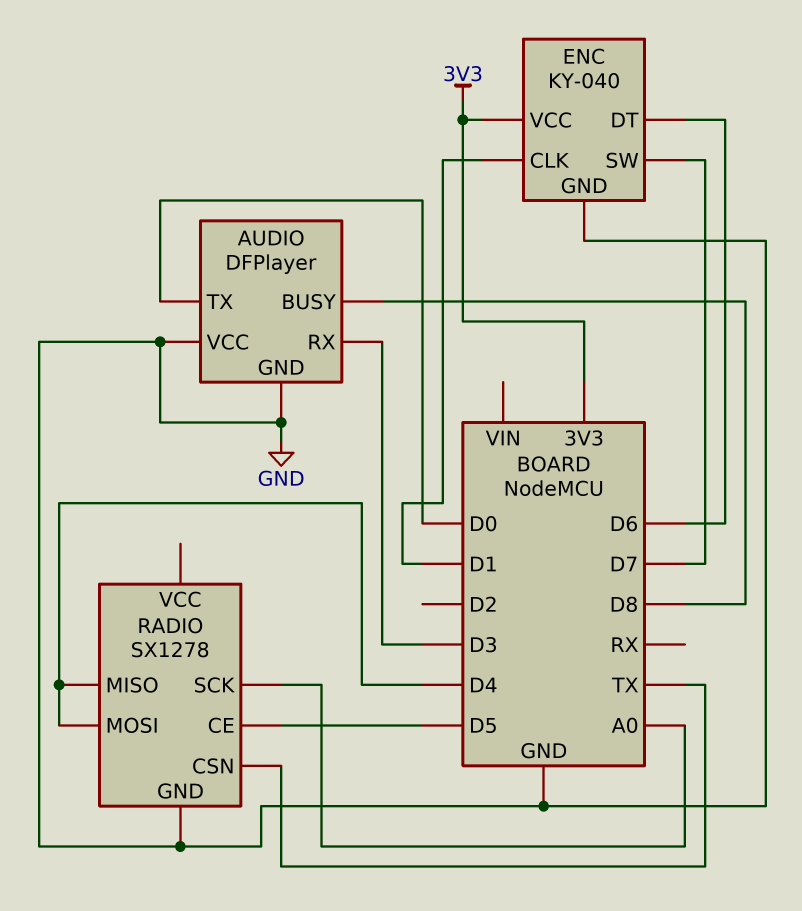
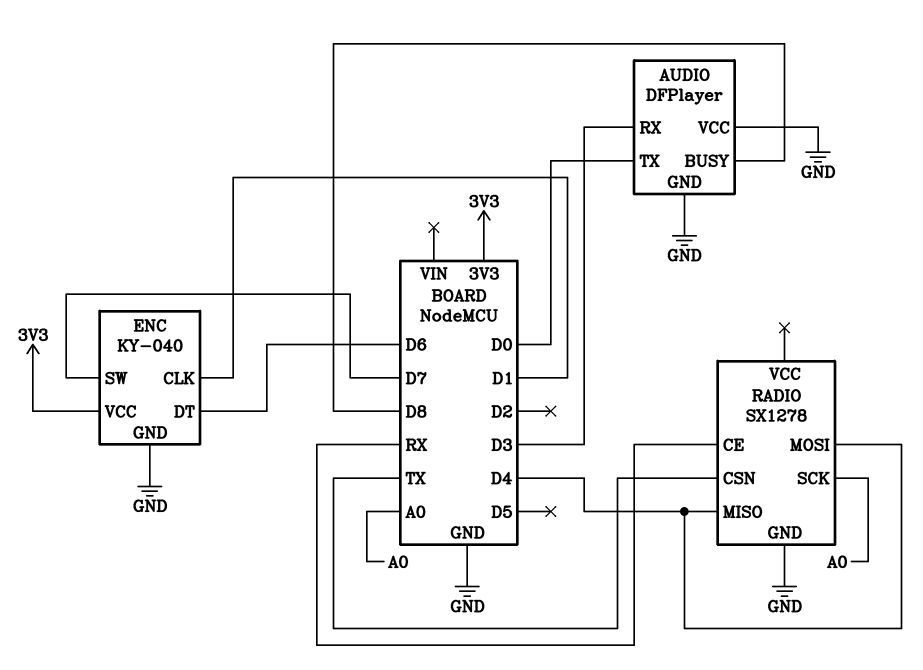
RADIO pin CE: D5 -> RX

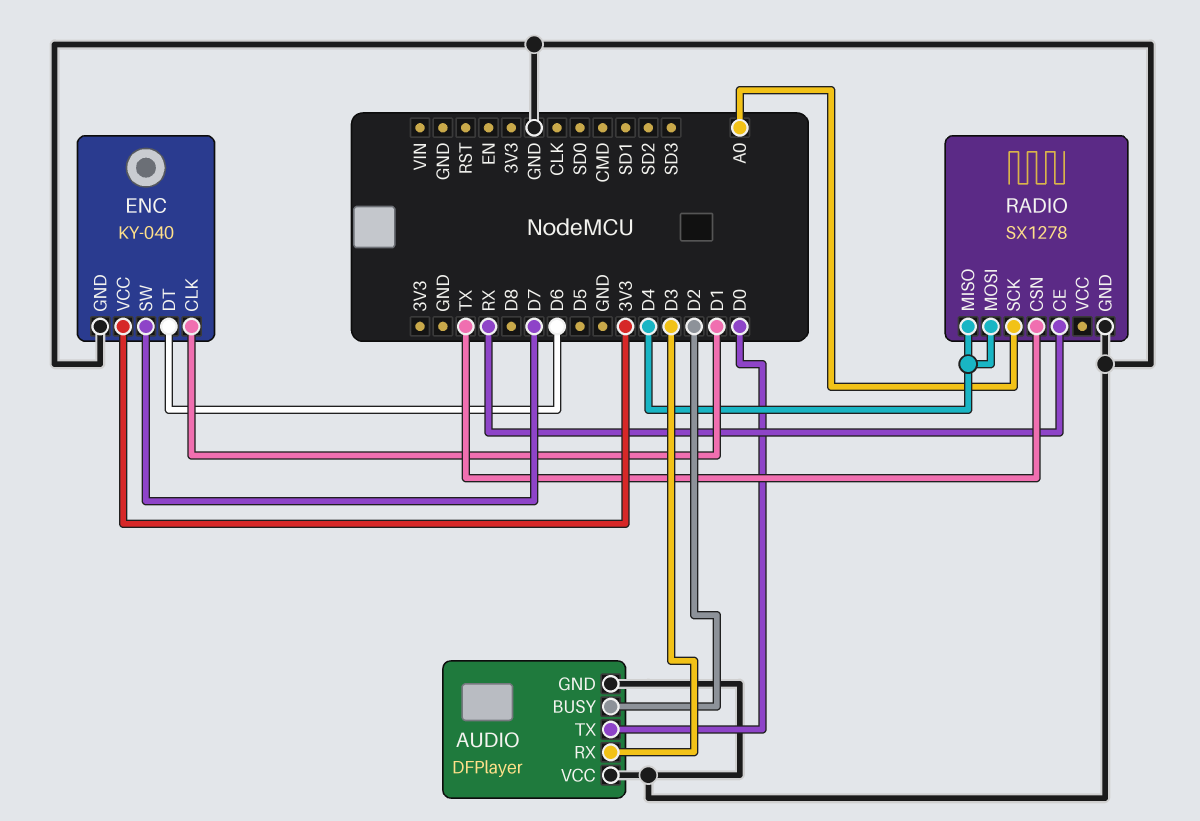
AUDIO pin BUSY: D8 -> D2

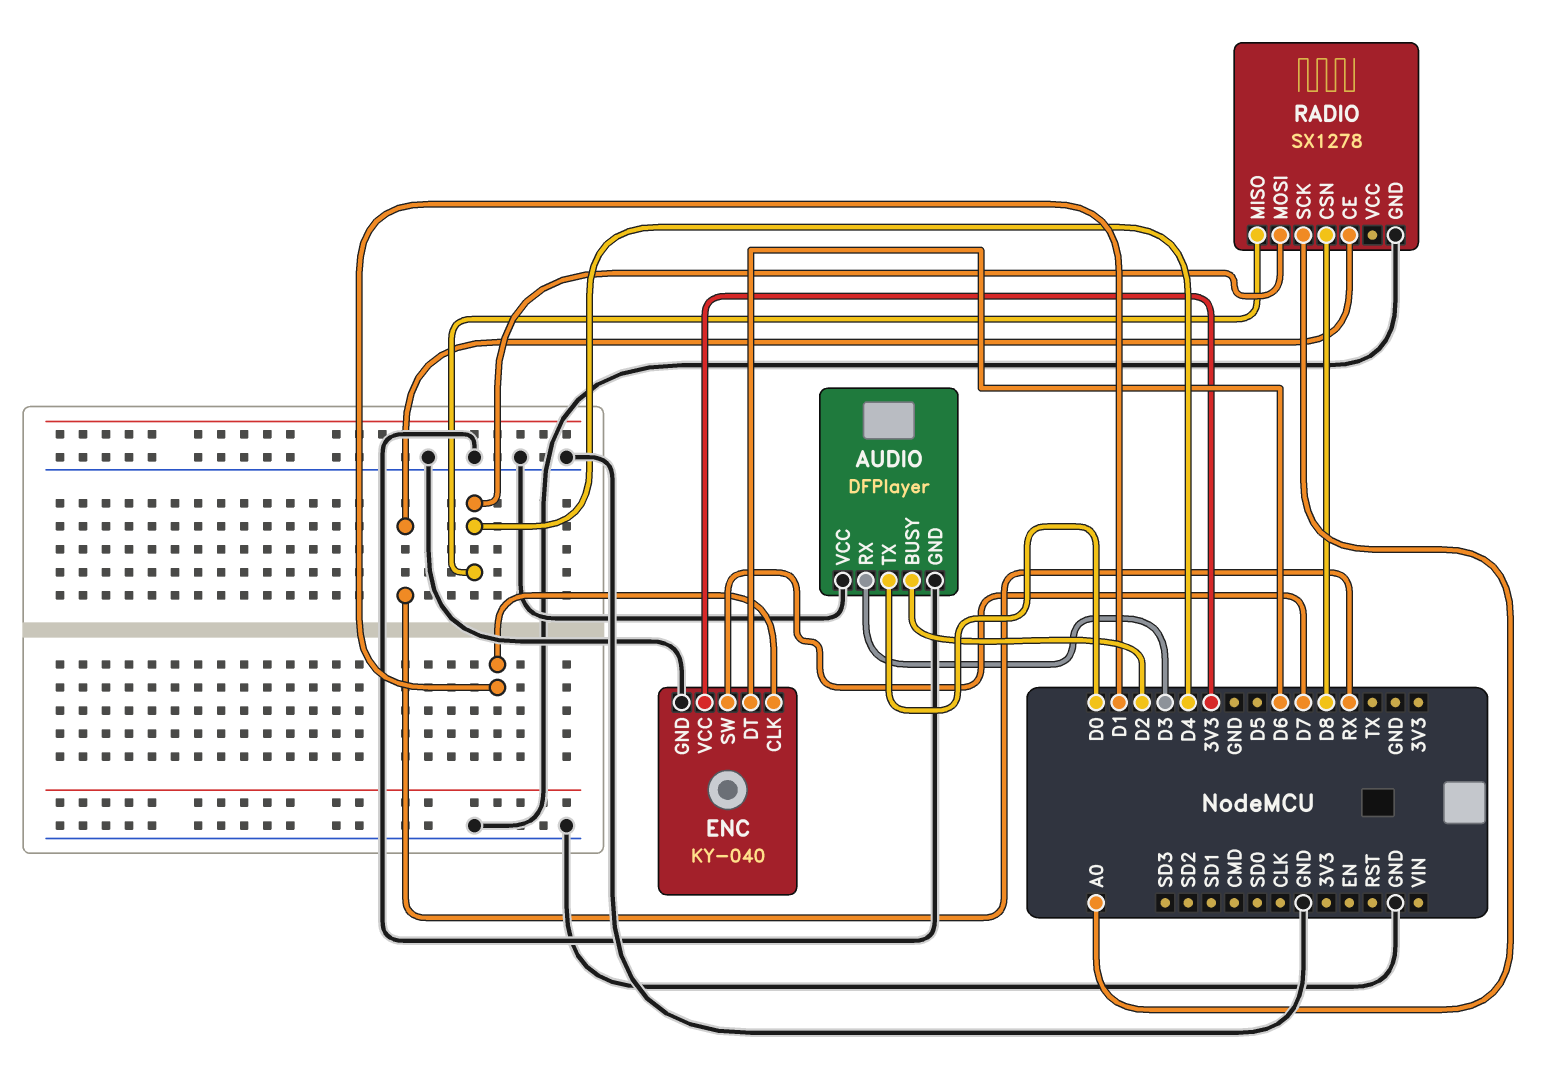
RADIO pin CSN: TX -> D8

